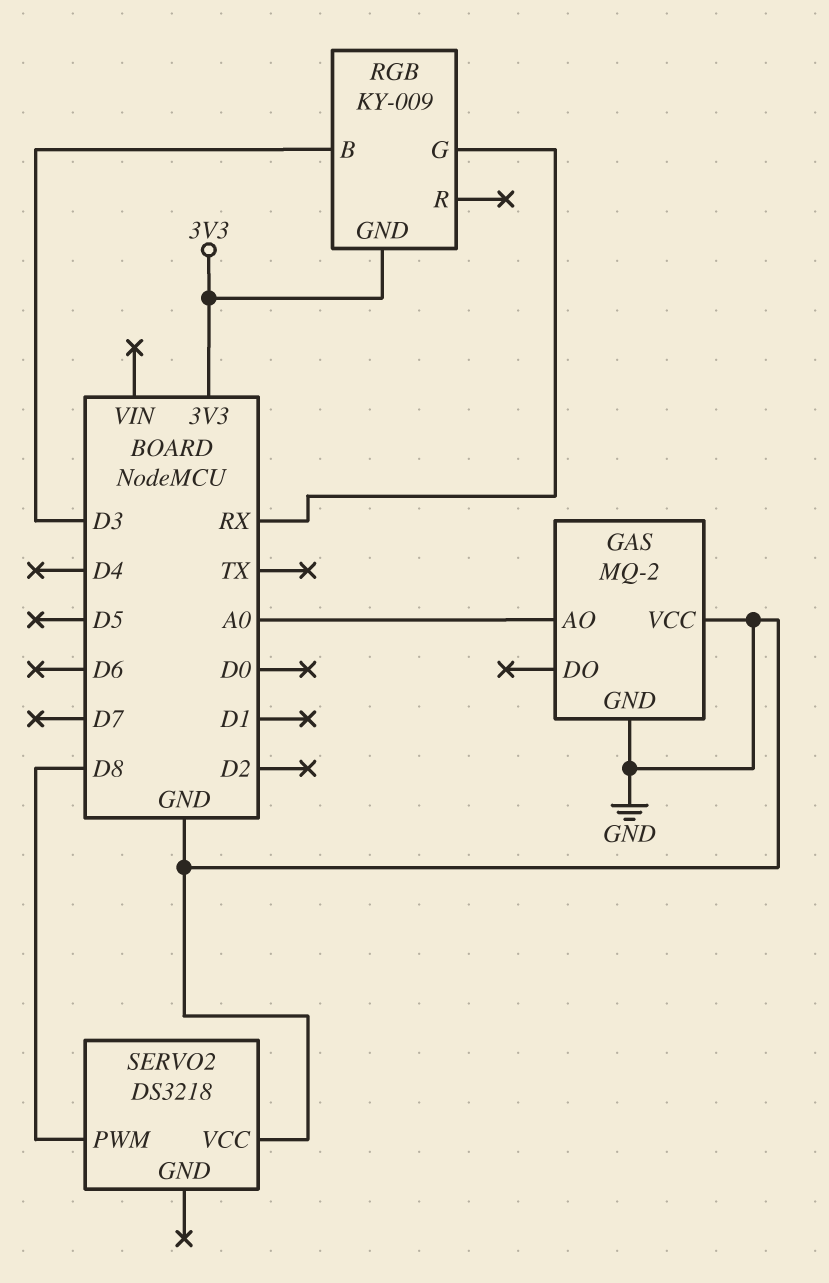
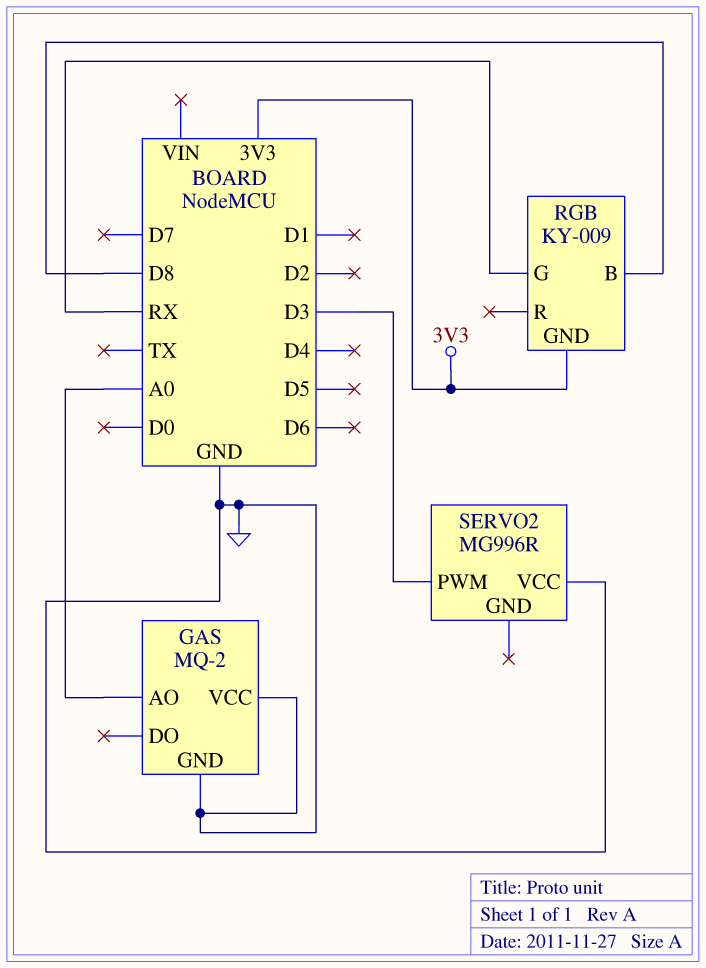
RGB pin B: D3 -> D8
SERVO2: DS3218 -> MG996R
SERVO2 pin PWM: D8 -> D3

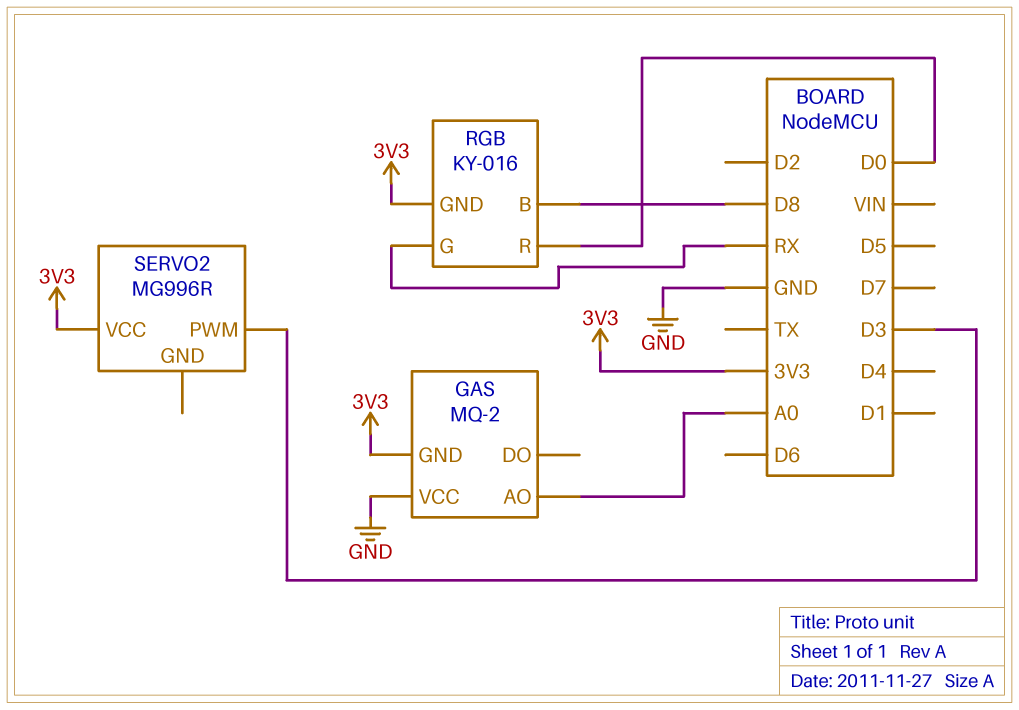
GAS pin GND: GND -> 3V3
RGB: KY-009 -> KY-016
RGB pin R: none -> D0
SERVO2 pin VCC: GND -> 3V3

